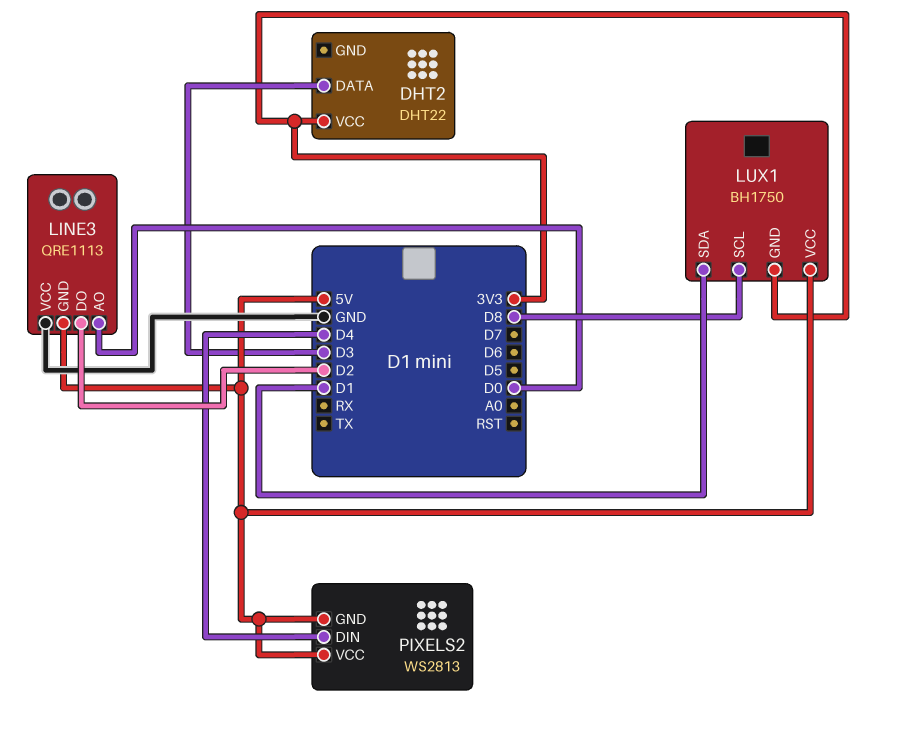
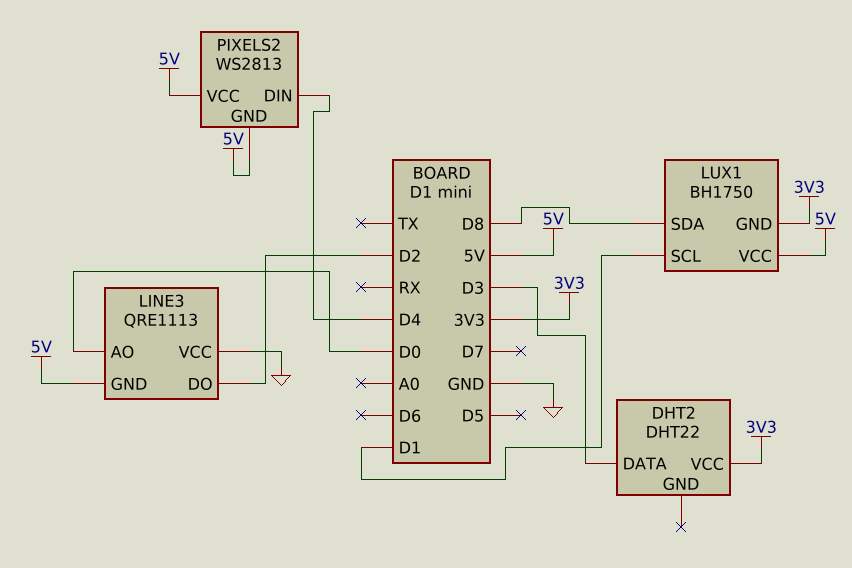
LUX1 pin SCL: D8 -> D1
LUX1 pin SDA: D1 -> D8

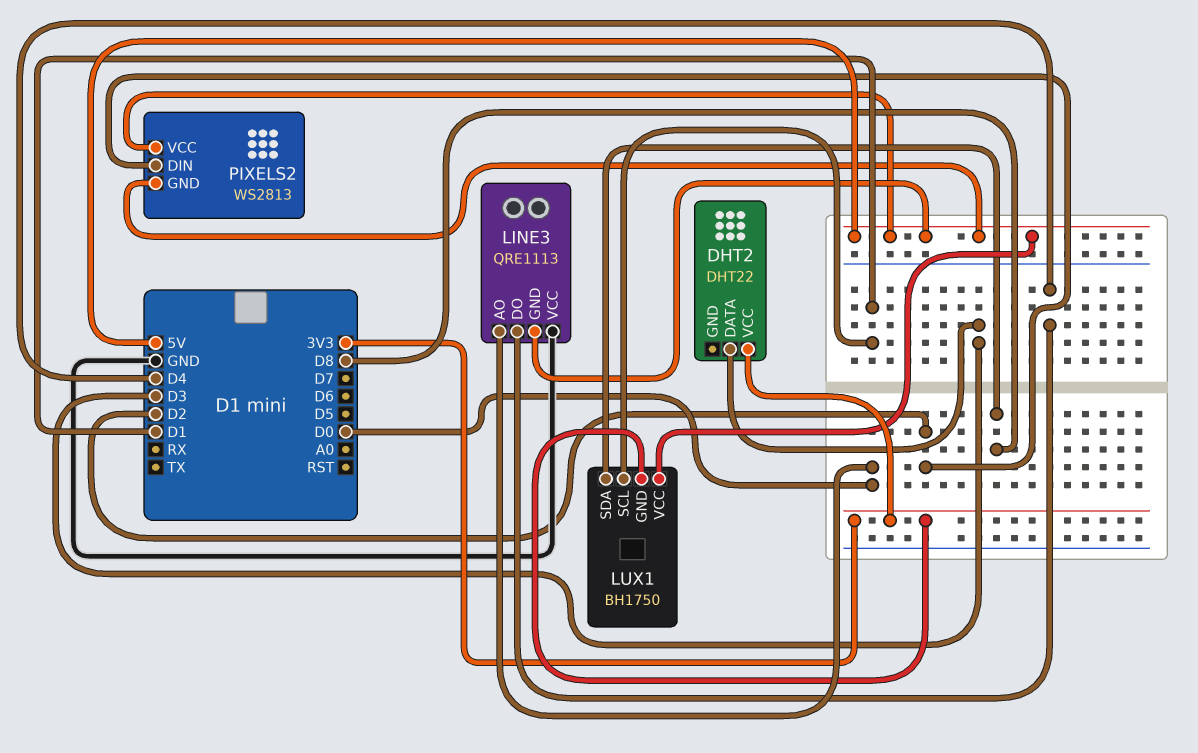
LINE3 pin DO: D2 -> D4
PIXELS2 pin DIN: D4 -> D2

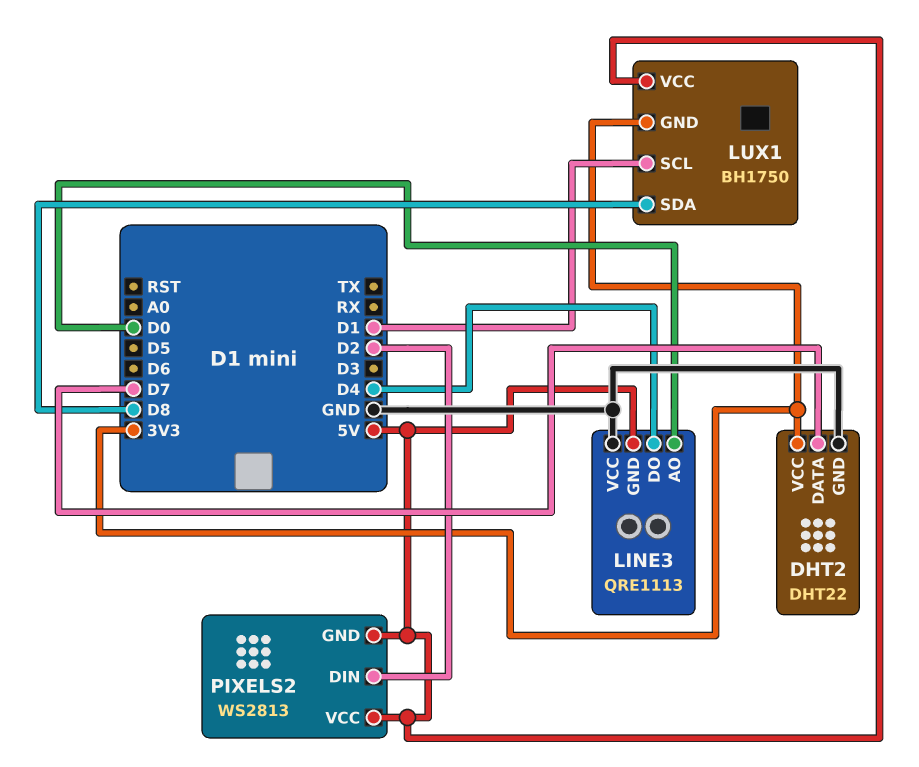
DHT2 pin DATA: D3 -> D7
DHT2 pin GND: none -> GND

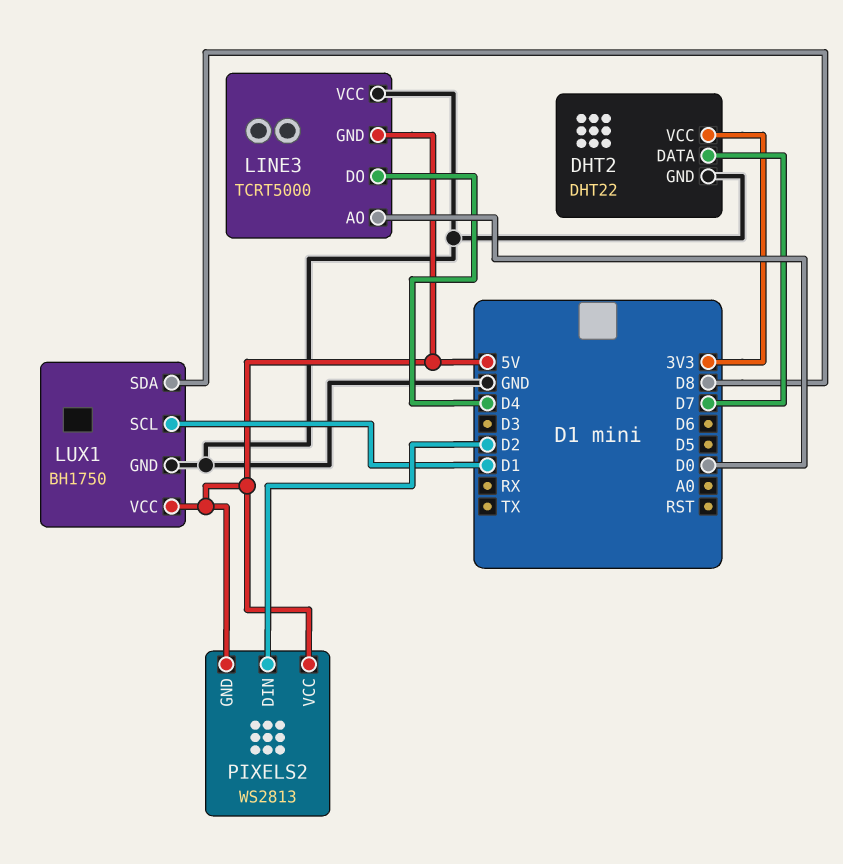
LINE3: QRE1113 -> TCRT5000
LUX1 pin GND: 3V3 -> GND

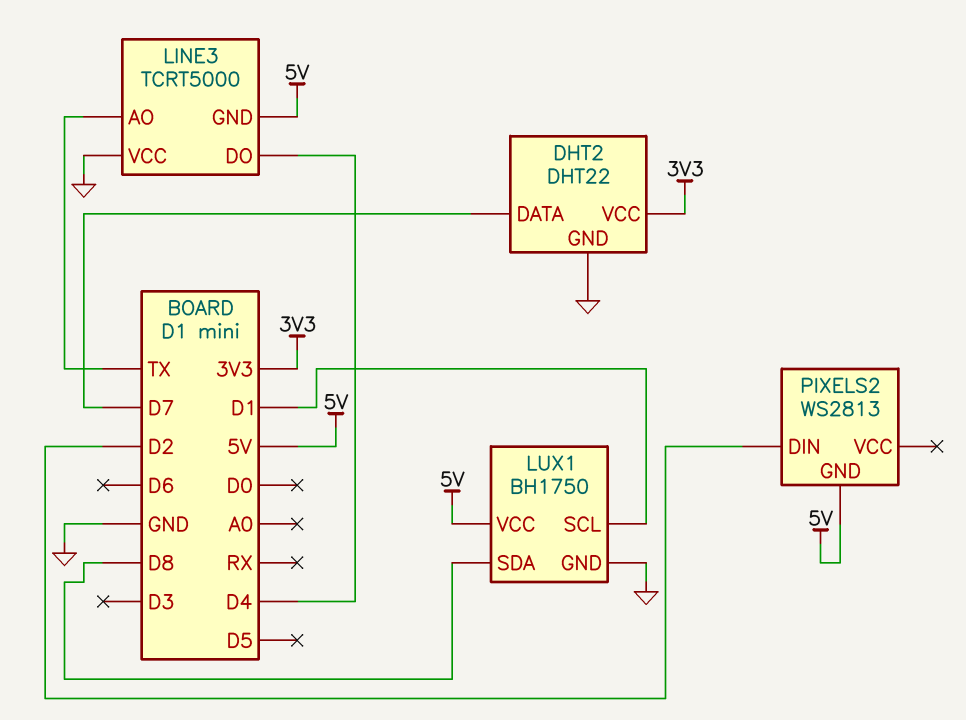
LINE3 pin AO: D0 -> TX
PIXELS2 pin VCC: 5V -> none

